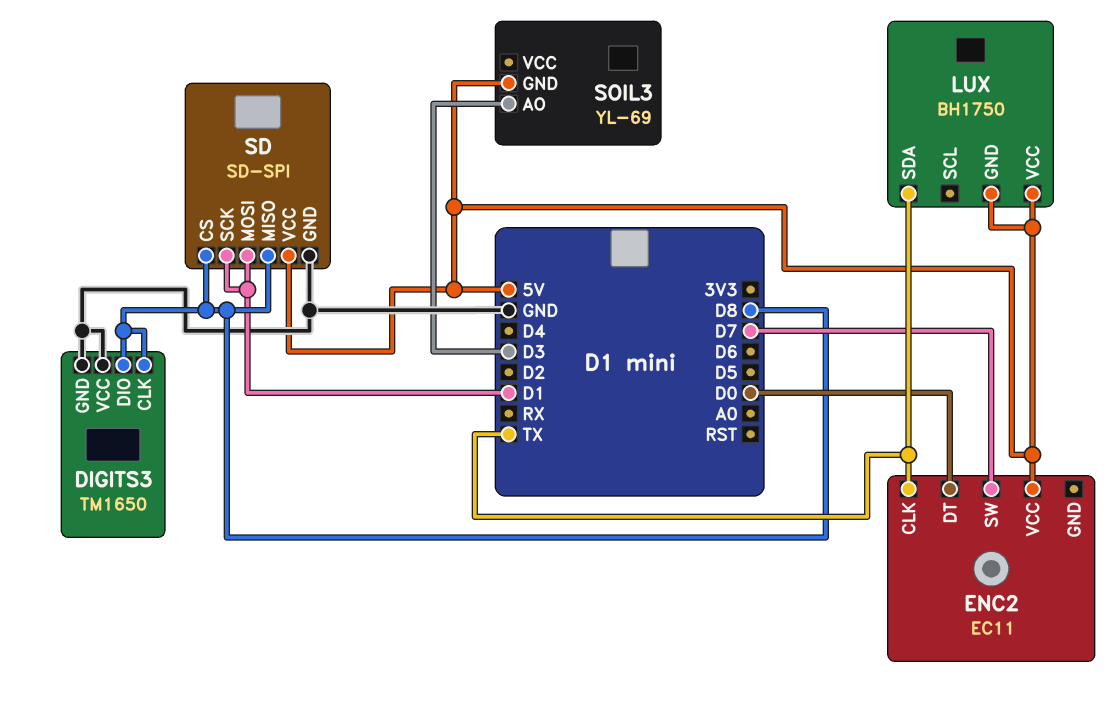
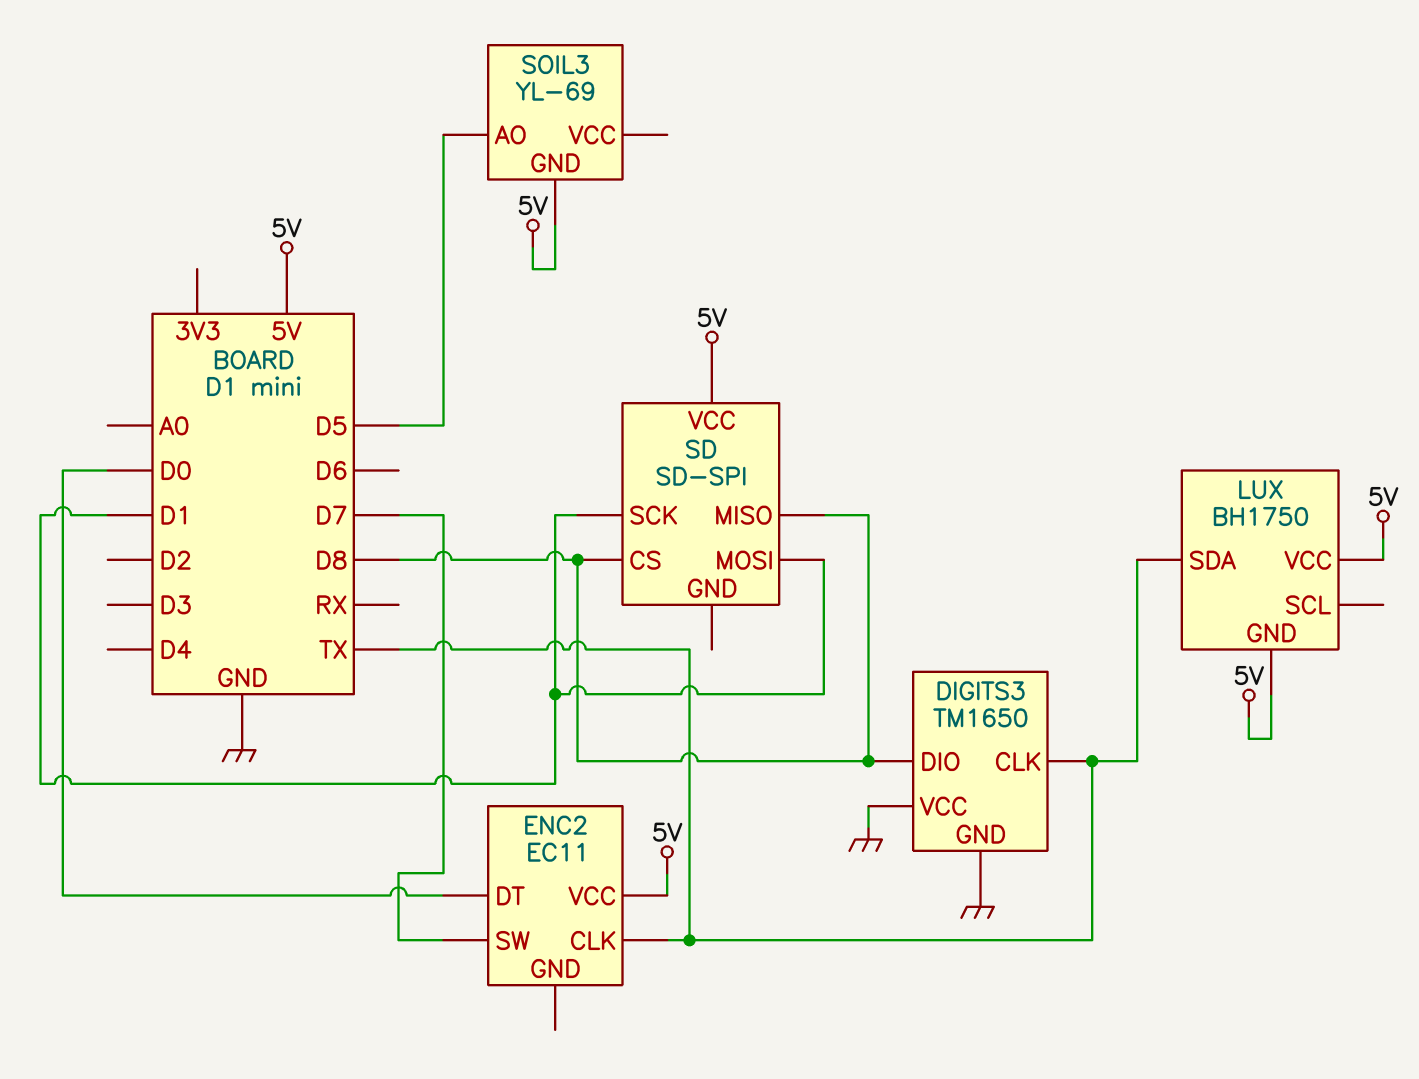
DIGITS3 pin CLK: D8 -> TX
SD pin GND: GND -> none
SOIL3 pin AO: D3 -> D5

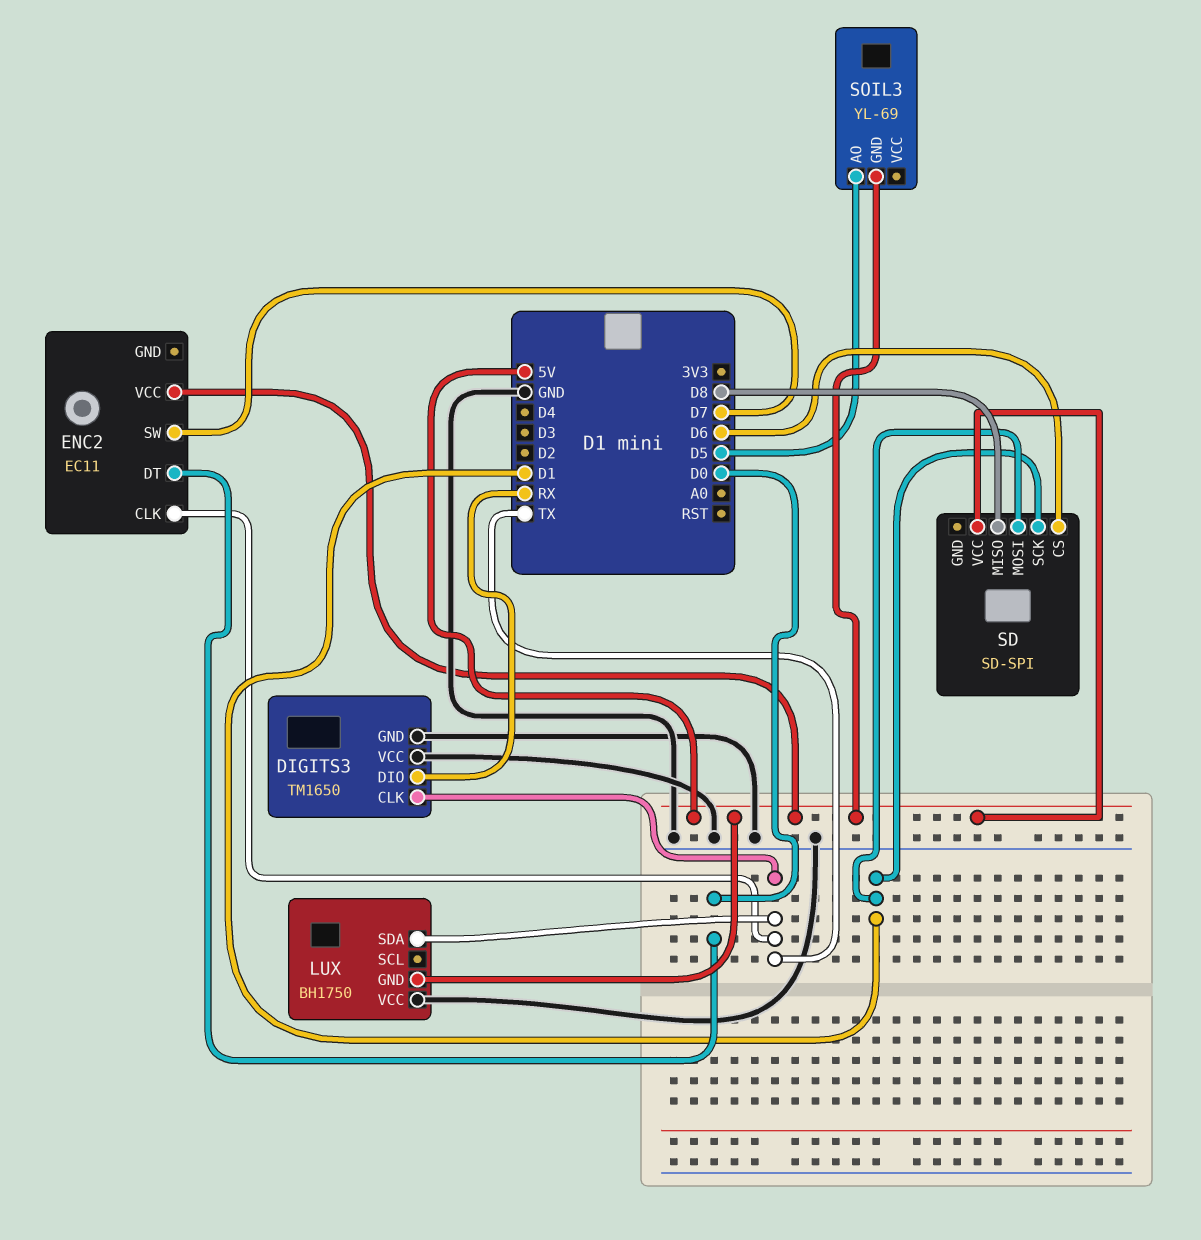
DIGITS3 pin DIO: D8 -> RX
LUX pin VCC: 5V -> GND
SD pin CS: D8 -> D6

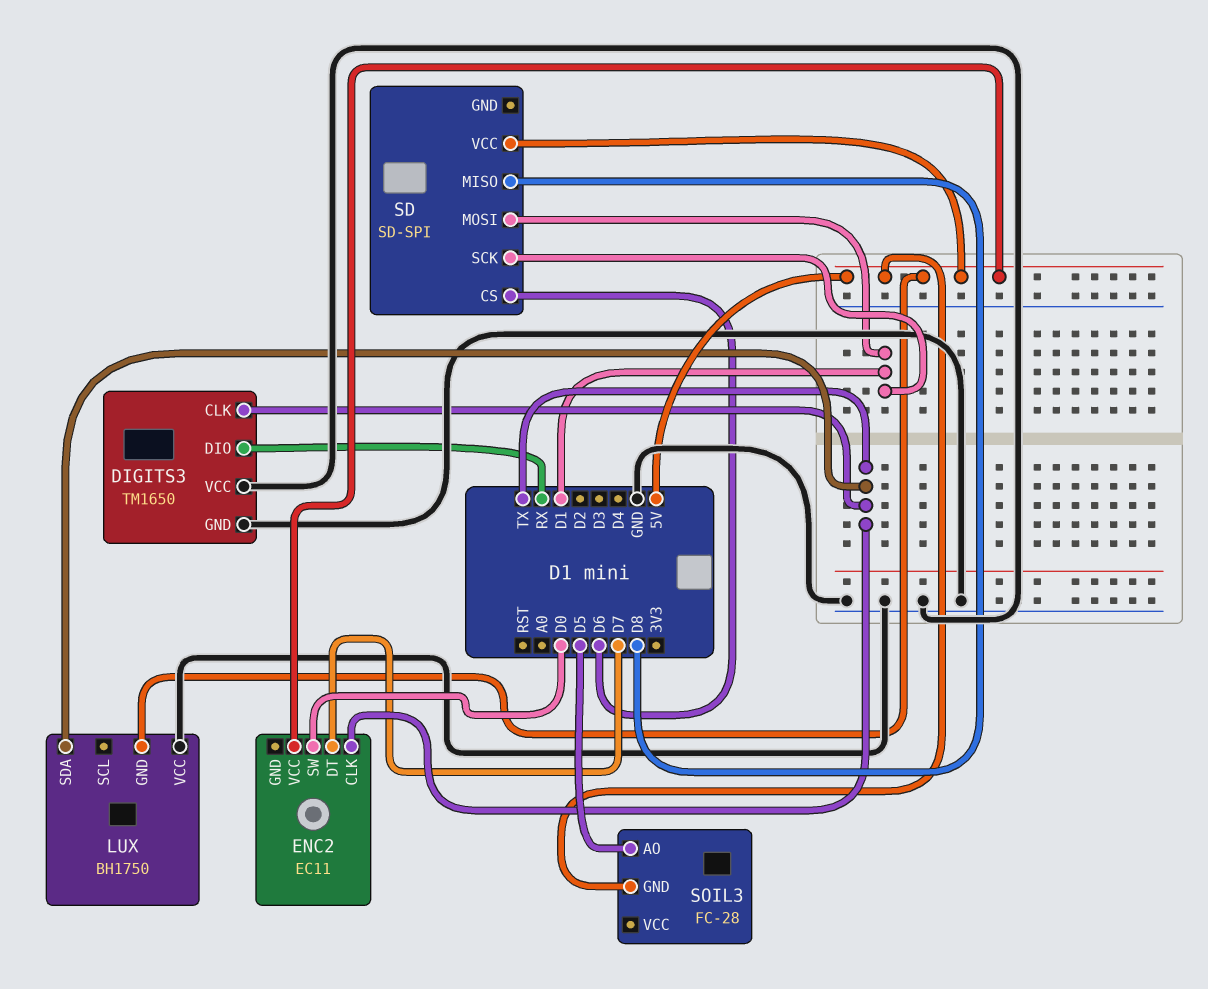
ENC2 pin DT: D0 -> D7
ENC2 pin SW: D7 -> D0
SOIL3: YL-69 -> FC-28

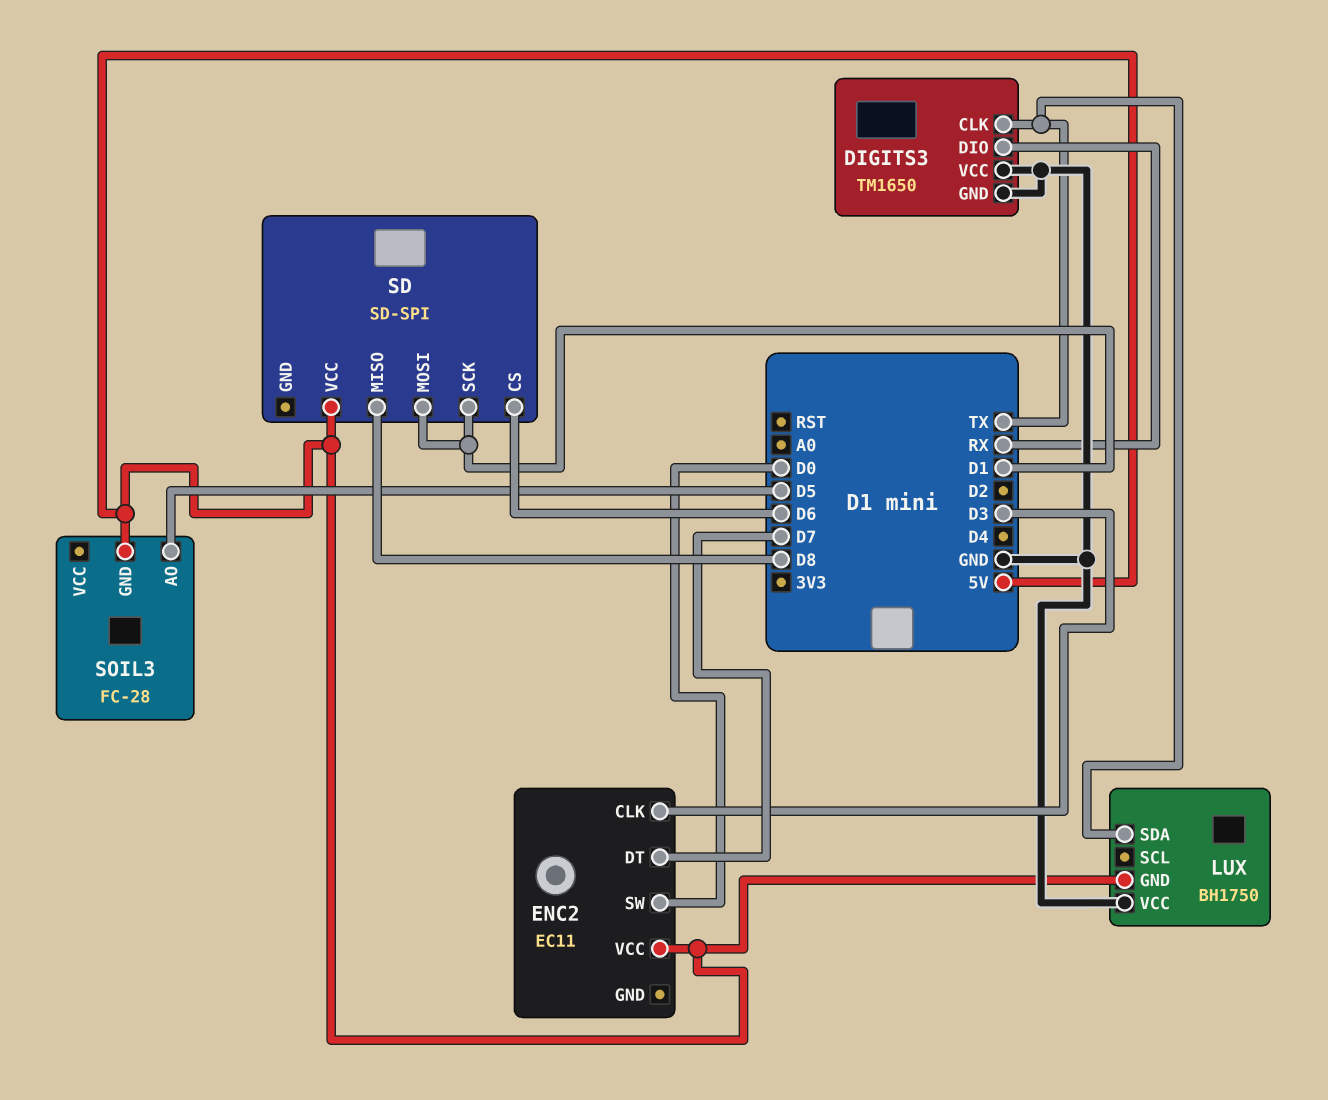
ENC2 pin CLK: TX -> D3

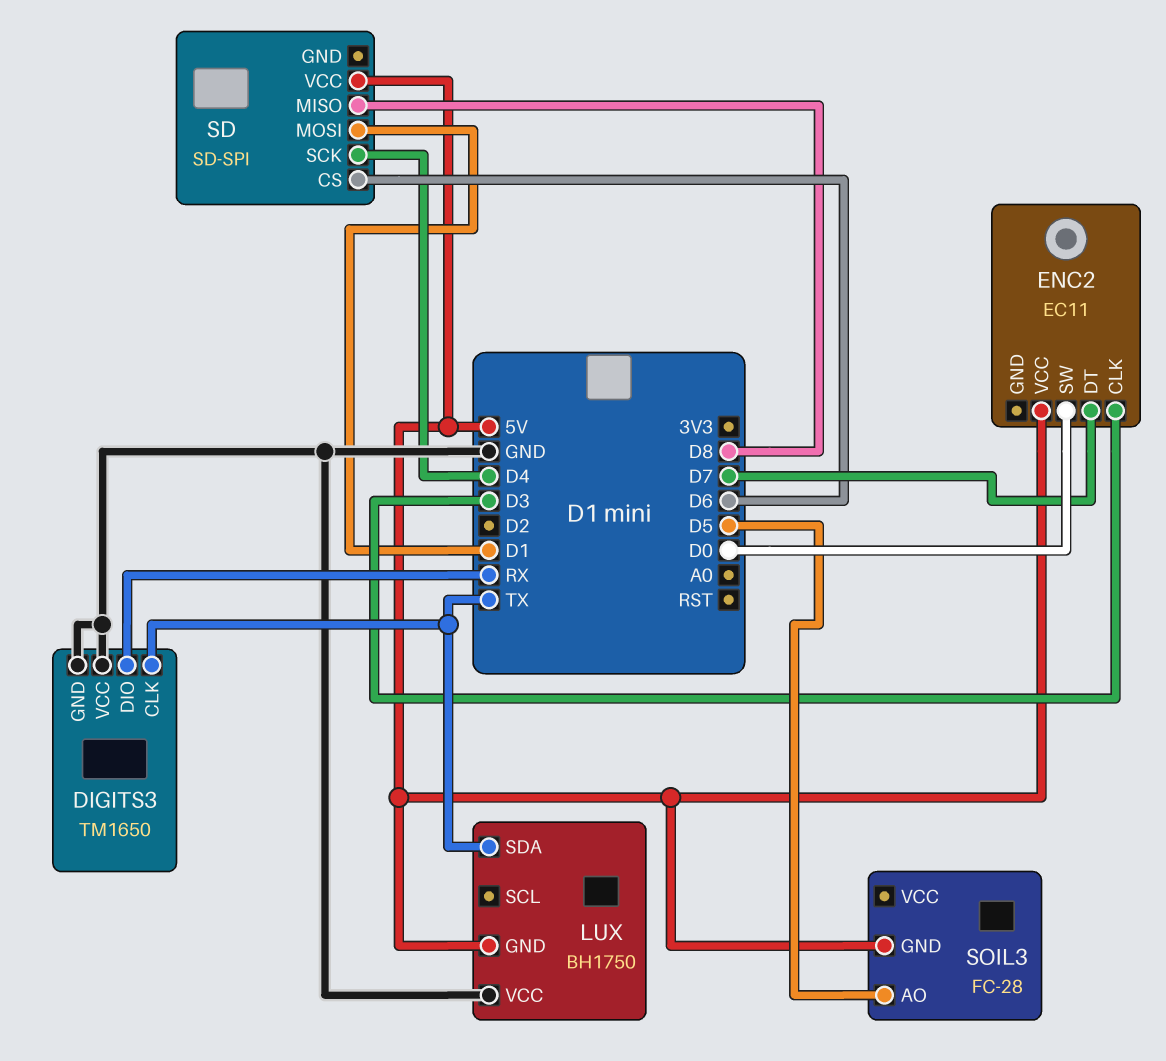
SD pin SCK: D1 -> D4

